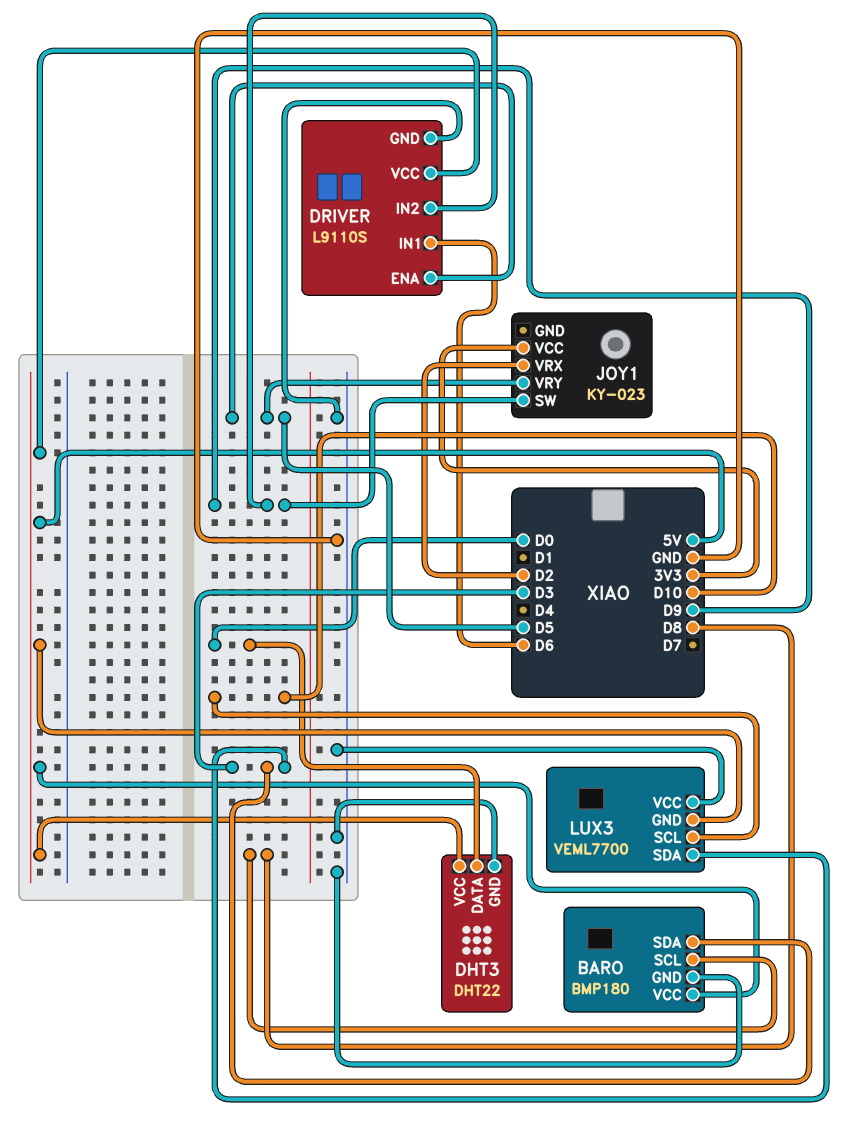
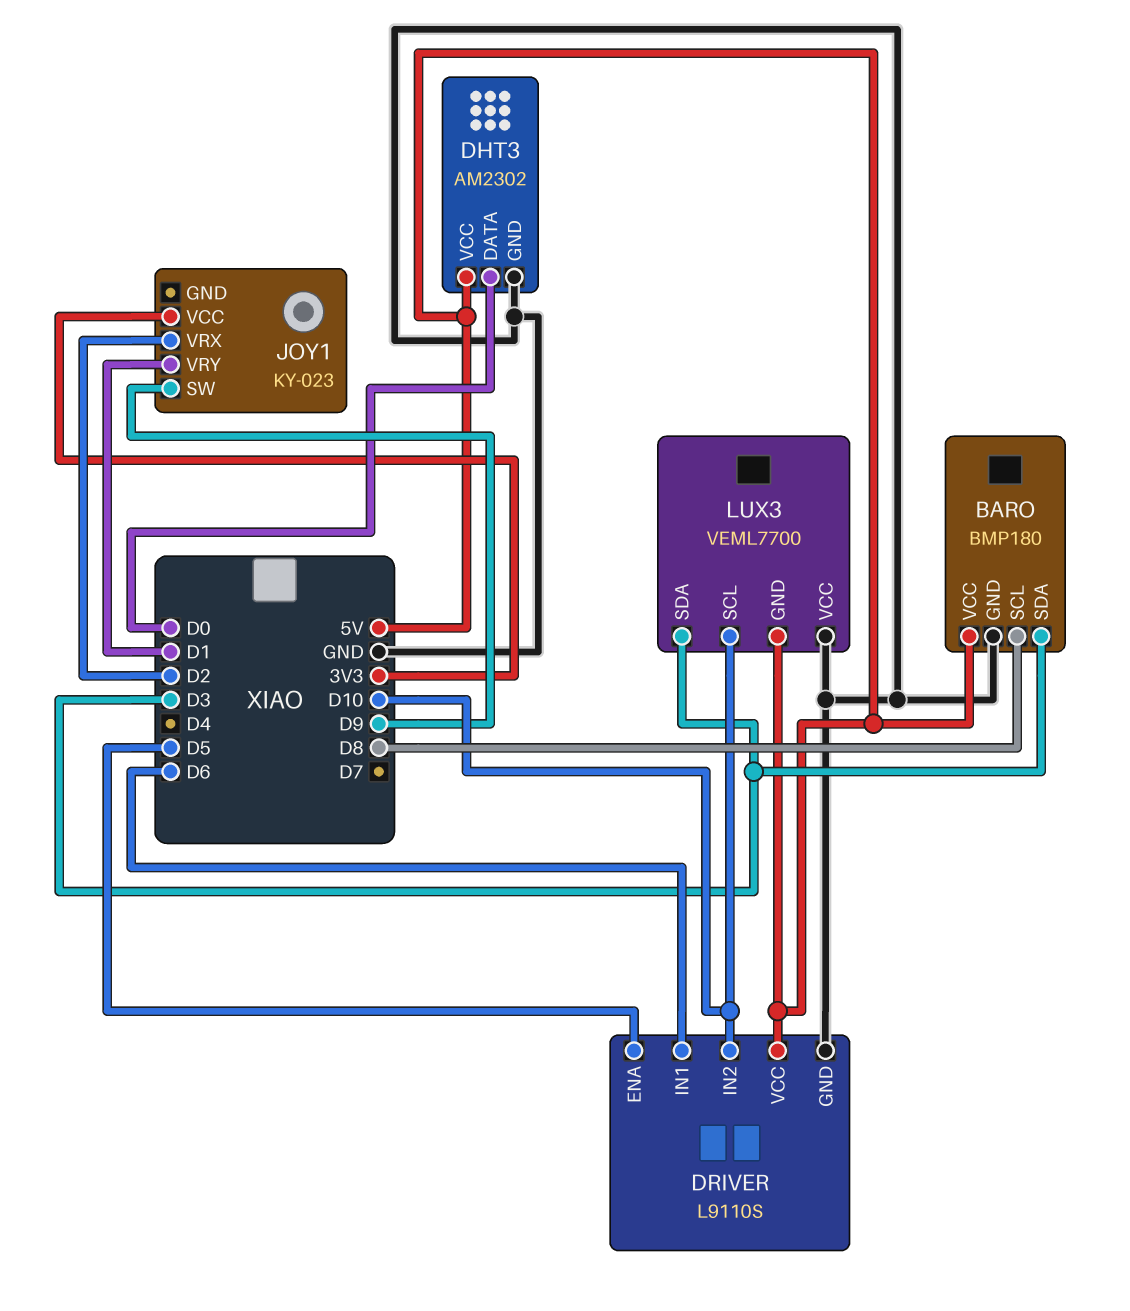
DHT3: DHT22 -> AM2302
DRIVER pin IN2: D9 -> D10
JOY1 pin VRY: D5 -> D1

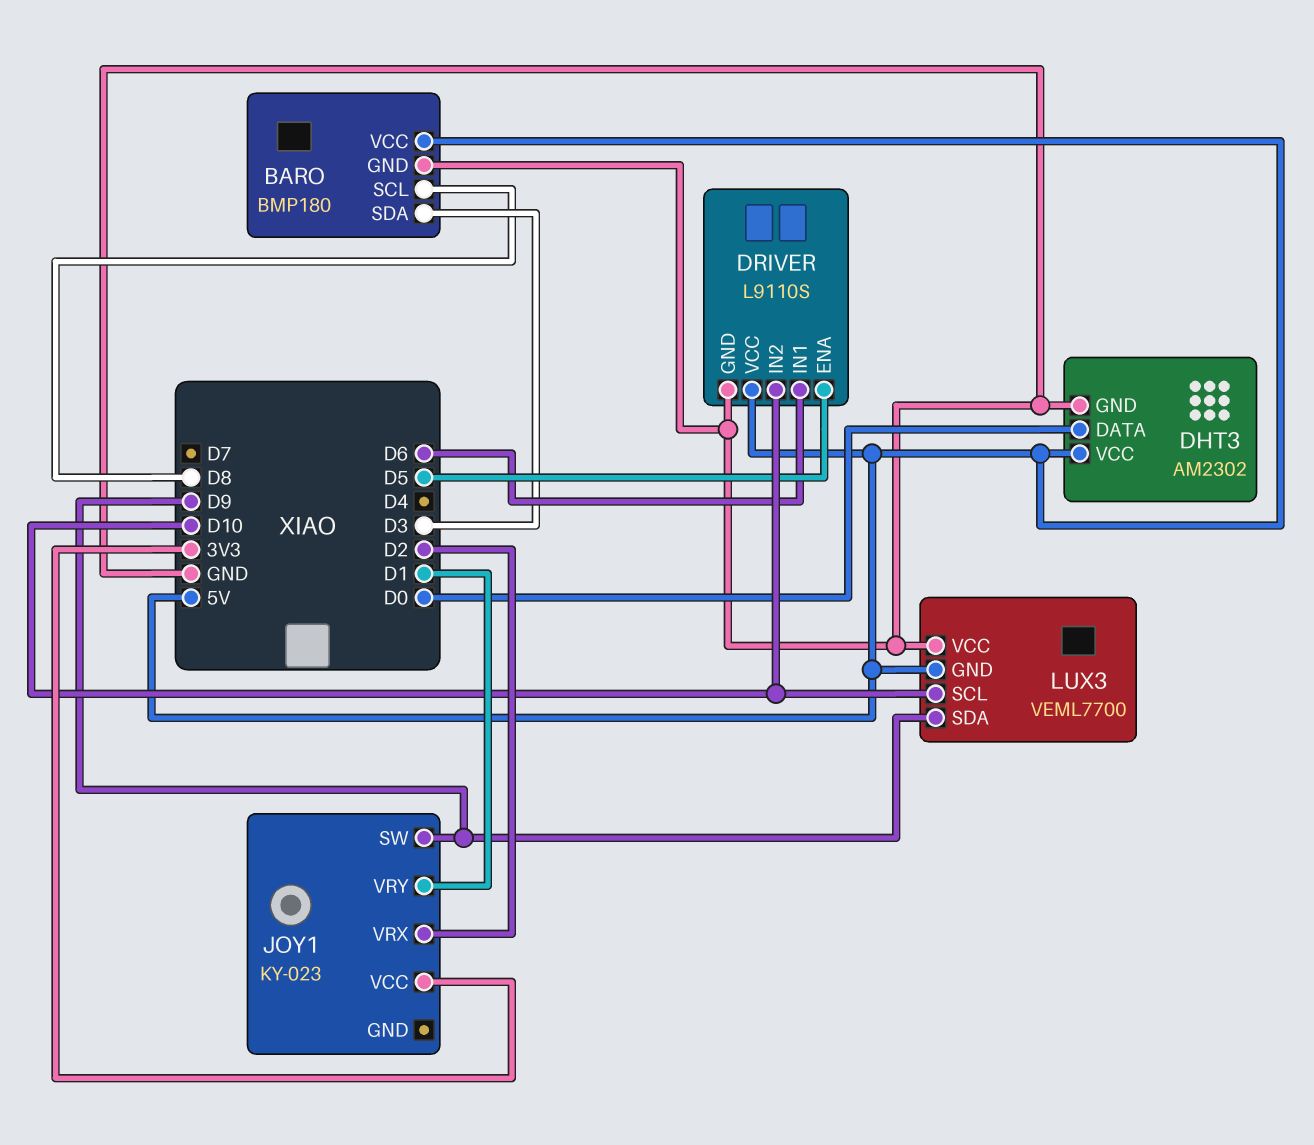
LUX3 pin SDA: D3 -> D9

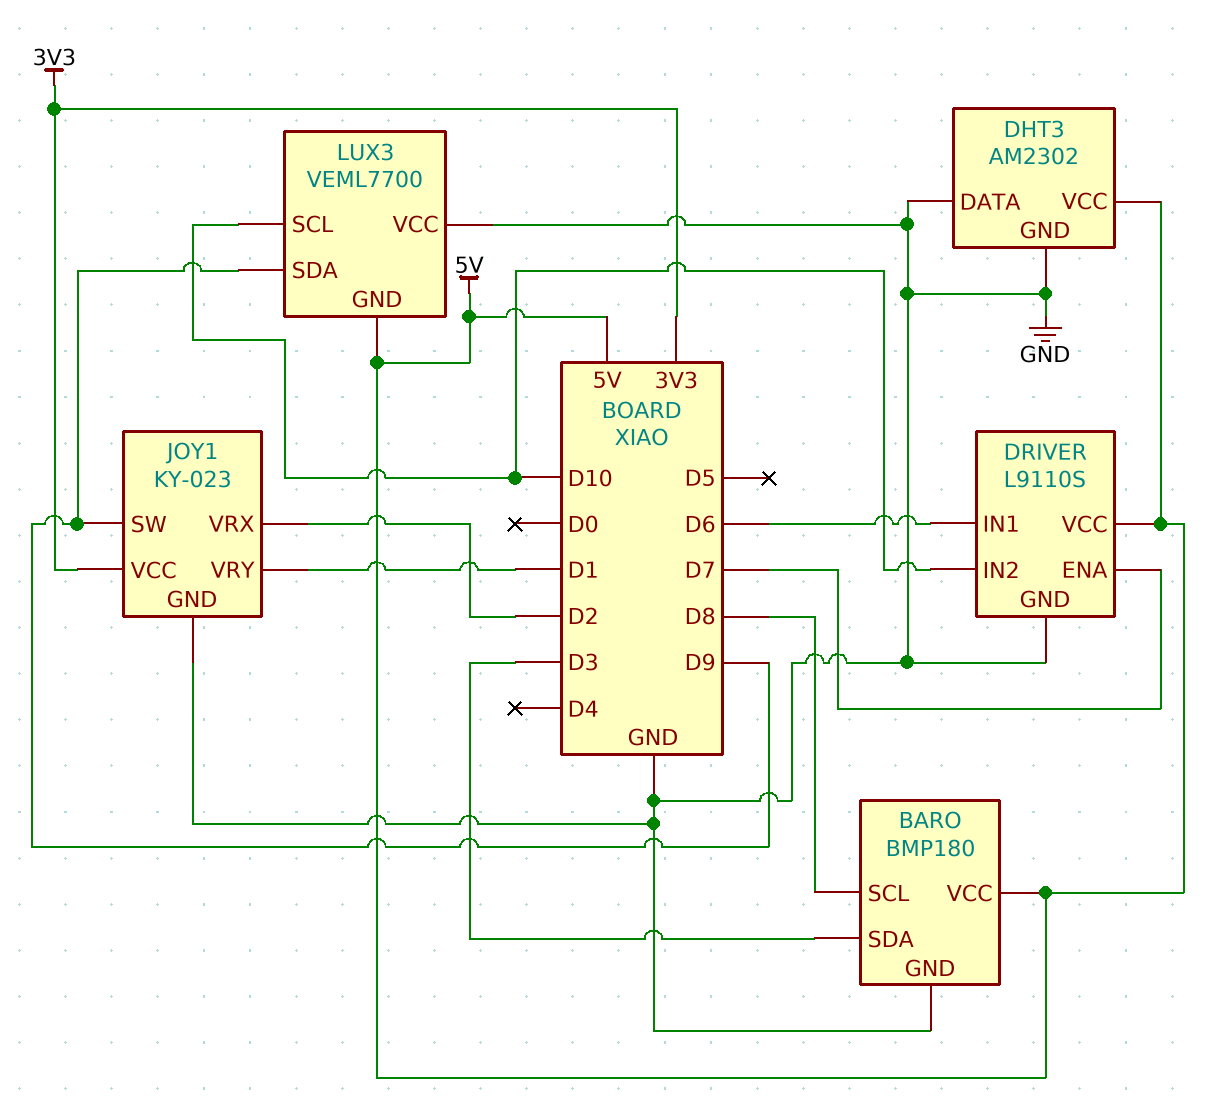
DHT3 pin DATA: D0 -> GND
DRIVER pin ENA: D5 -> D7
JOY1 pin GND: none -> GND

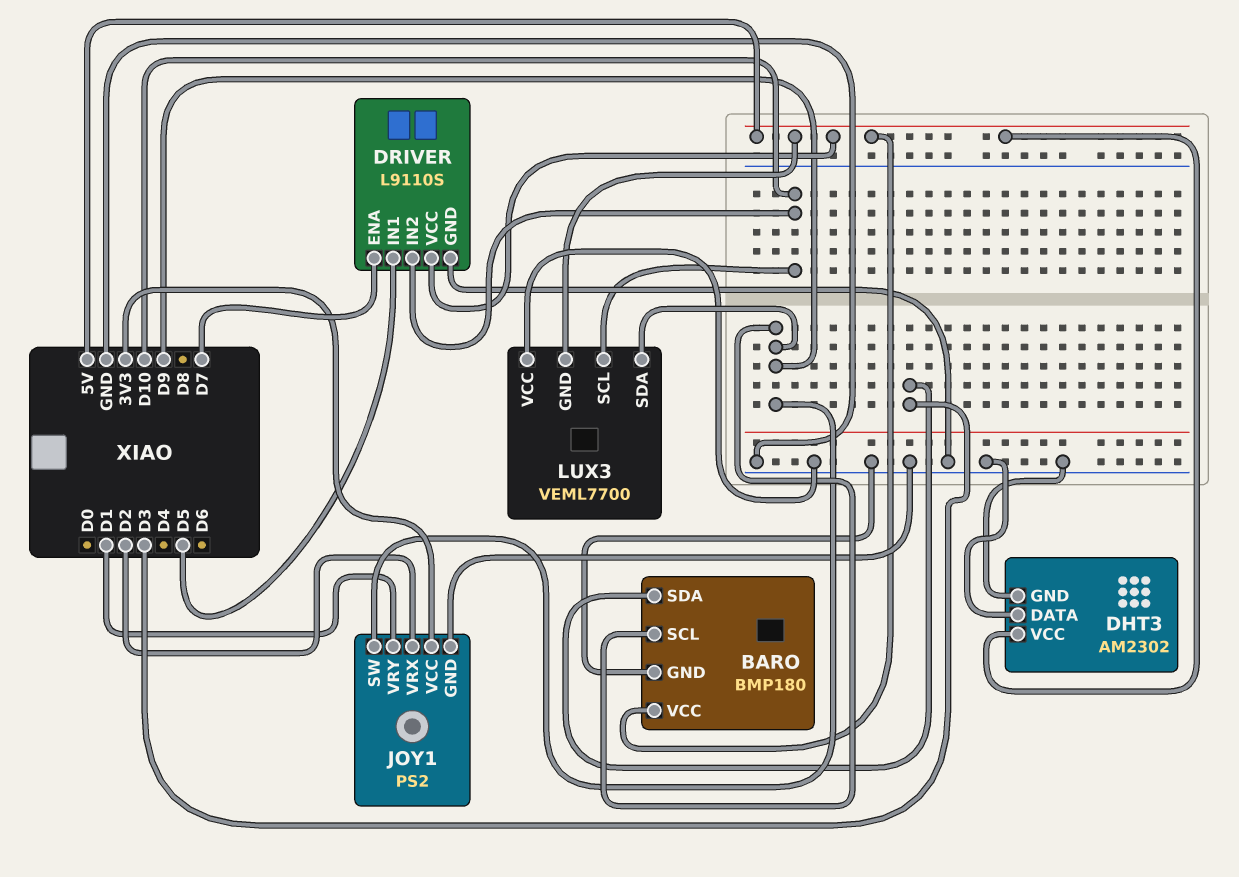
BARO pin SCL: D8 -> D9
DRIVER pin IN1: D6 -> D5
JOY1: KY-023 -> PS2

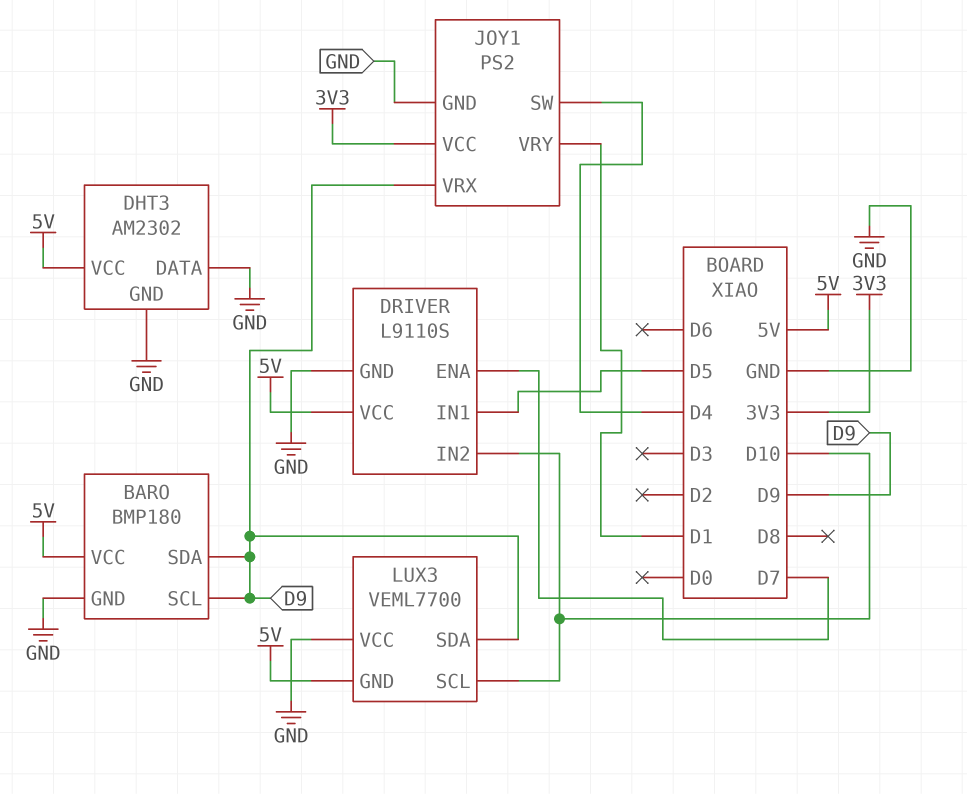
BARO pin SDA: D3 -> D9
JOY1 pin SW: D9 -> D4
JOY1 pin VRX: D2 -> D9

